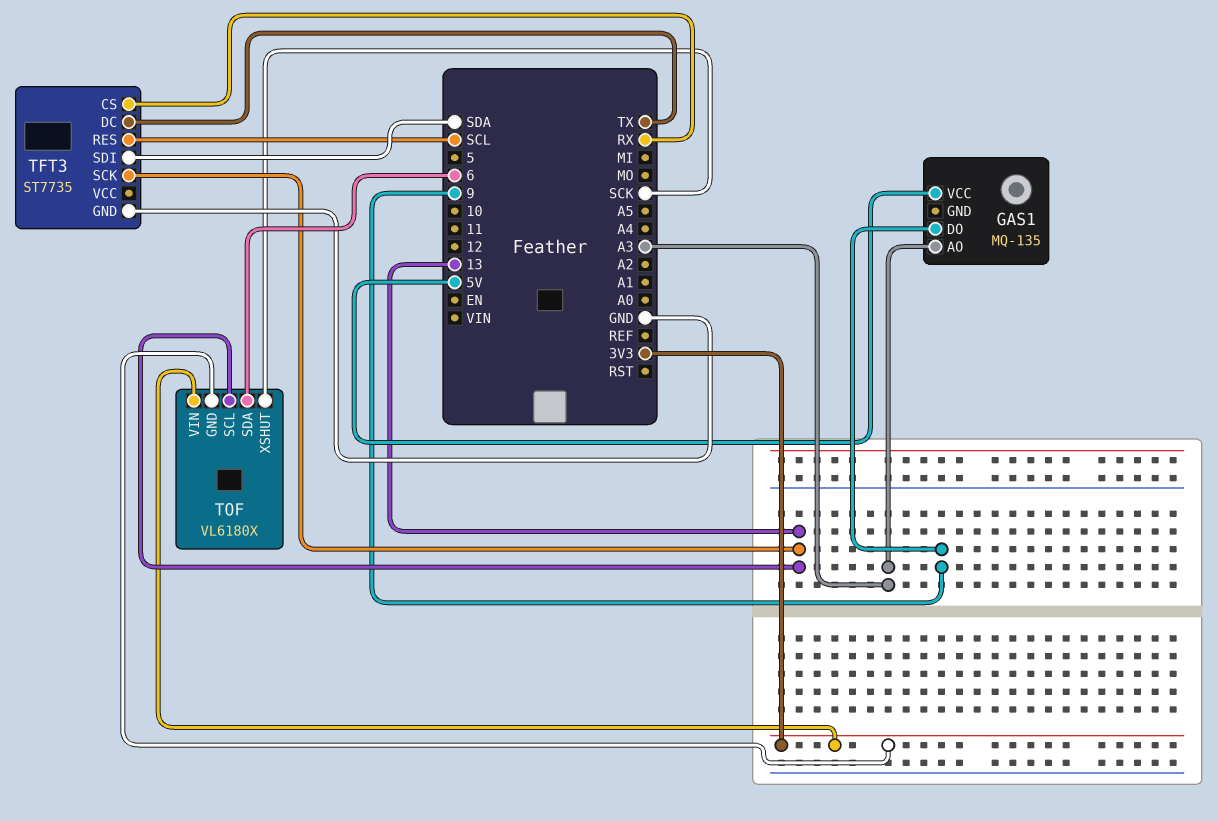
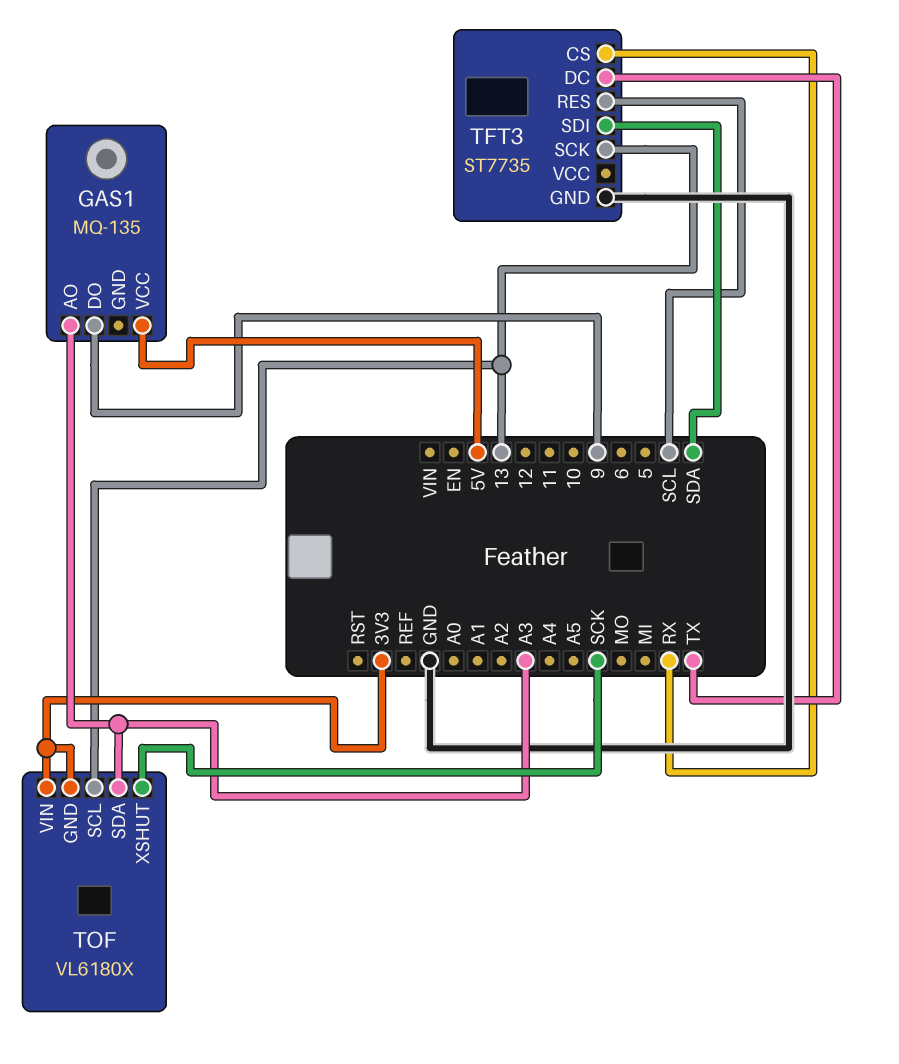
TOF pin SDA: 6 -> A3

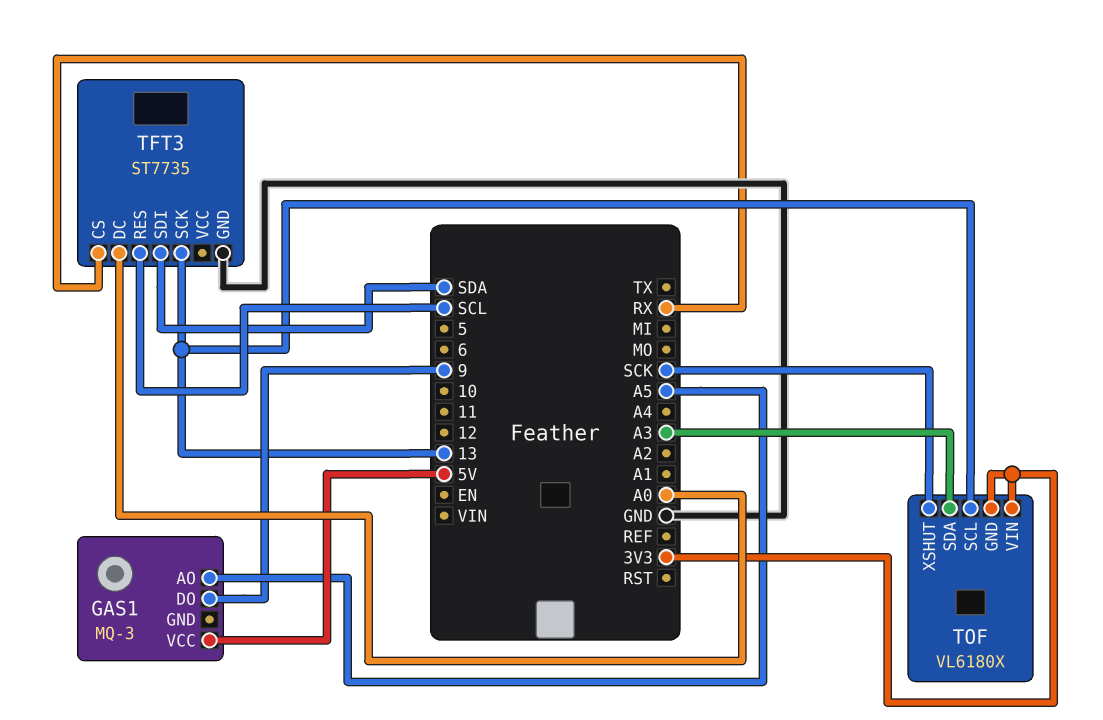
GAS1: MQ-135 -> MQ-3
GAS1 pin AO: A3 -> A5
TFT3 pin DC: TX -> A0

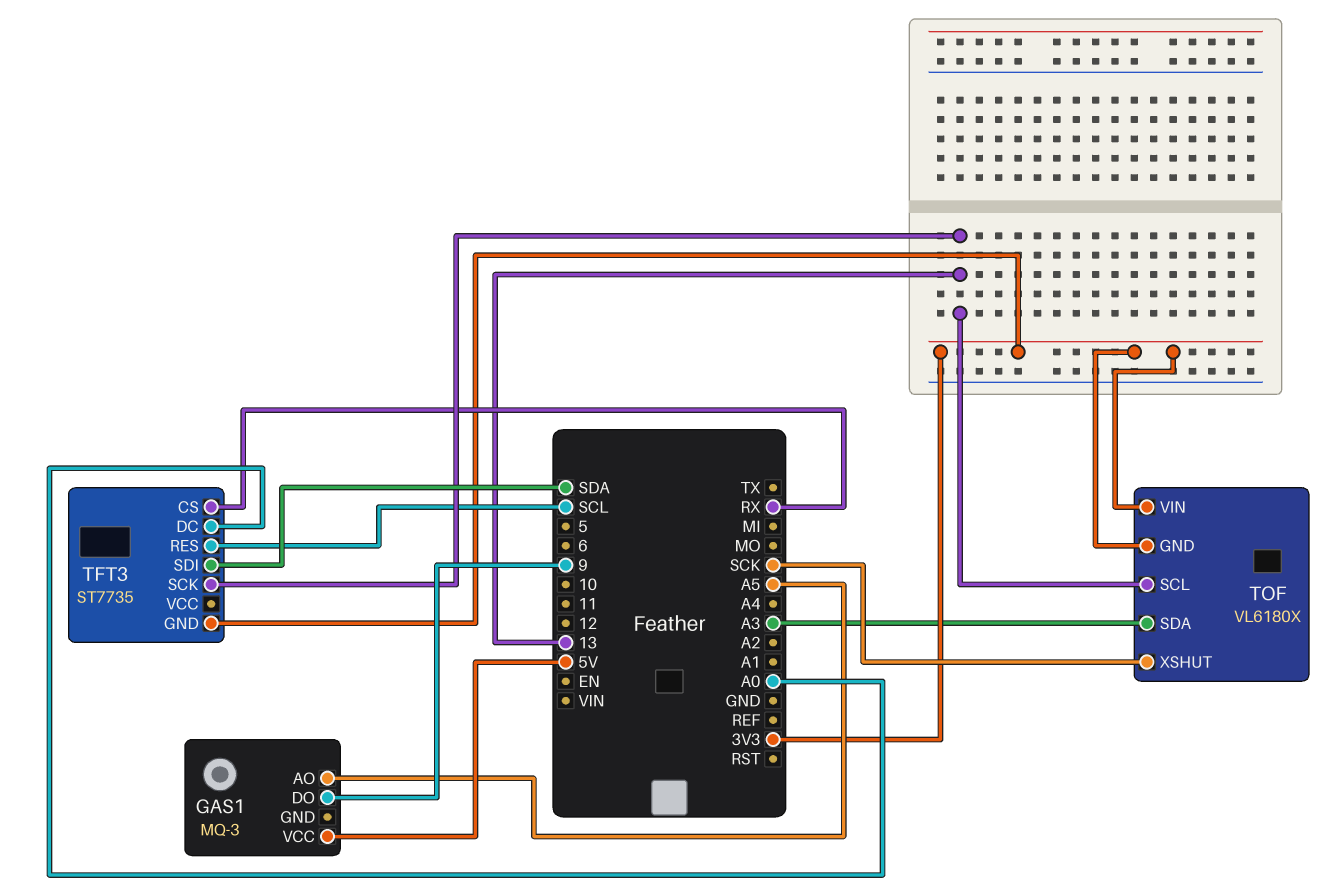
TFT3 pin GND: GND -> 3V3

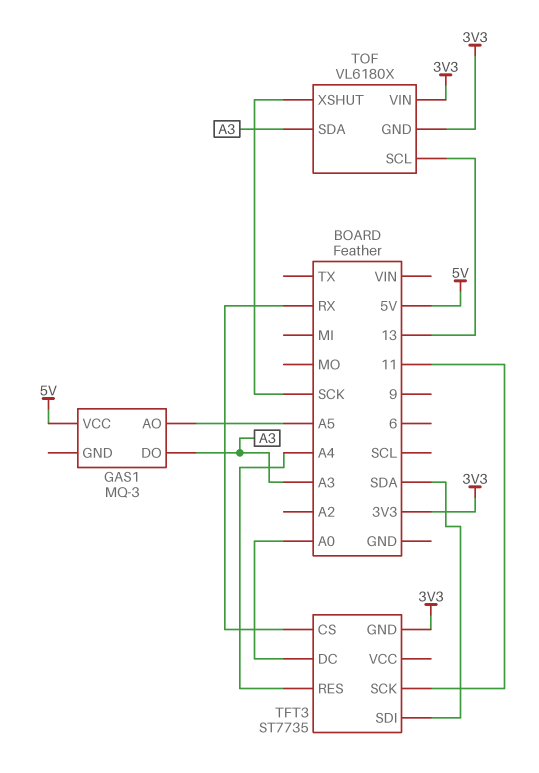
GAS1 pin DO: 9 -> A3
TFT3 pin RES: SCL -> A4
TFT3 pin SCK: 13 -> 11

